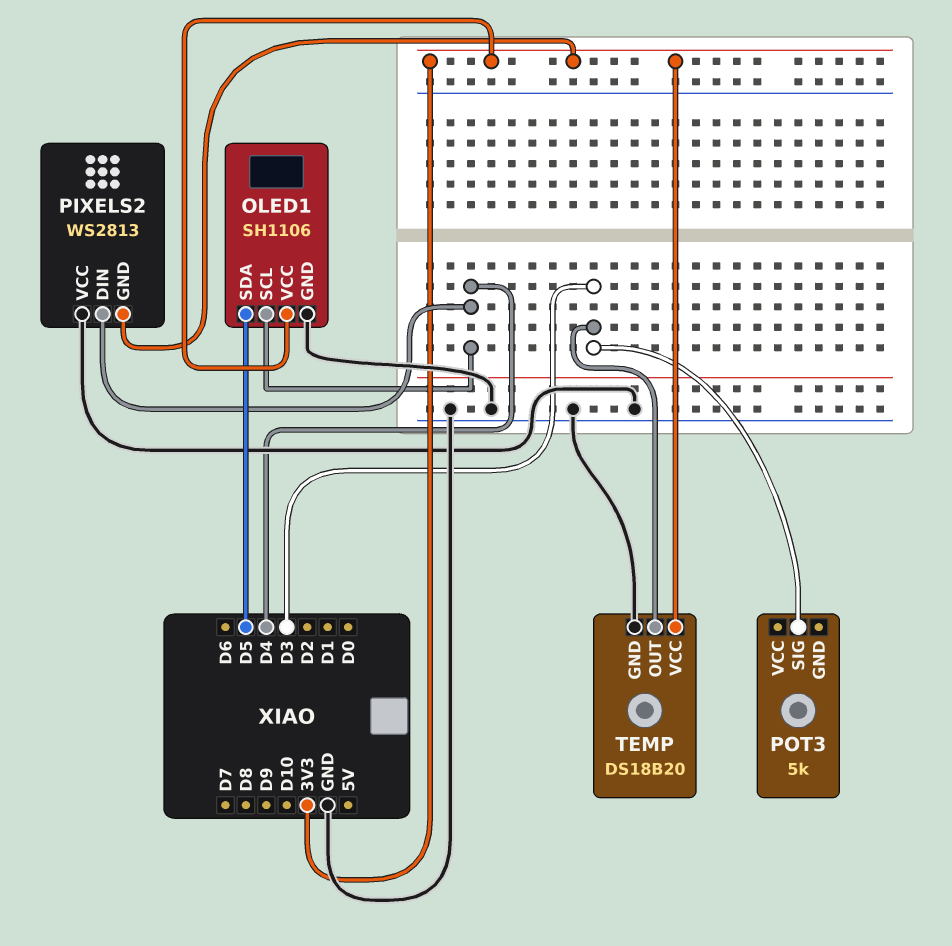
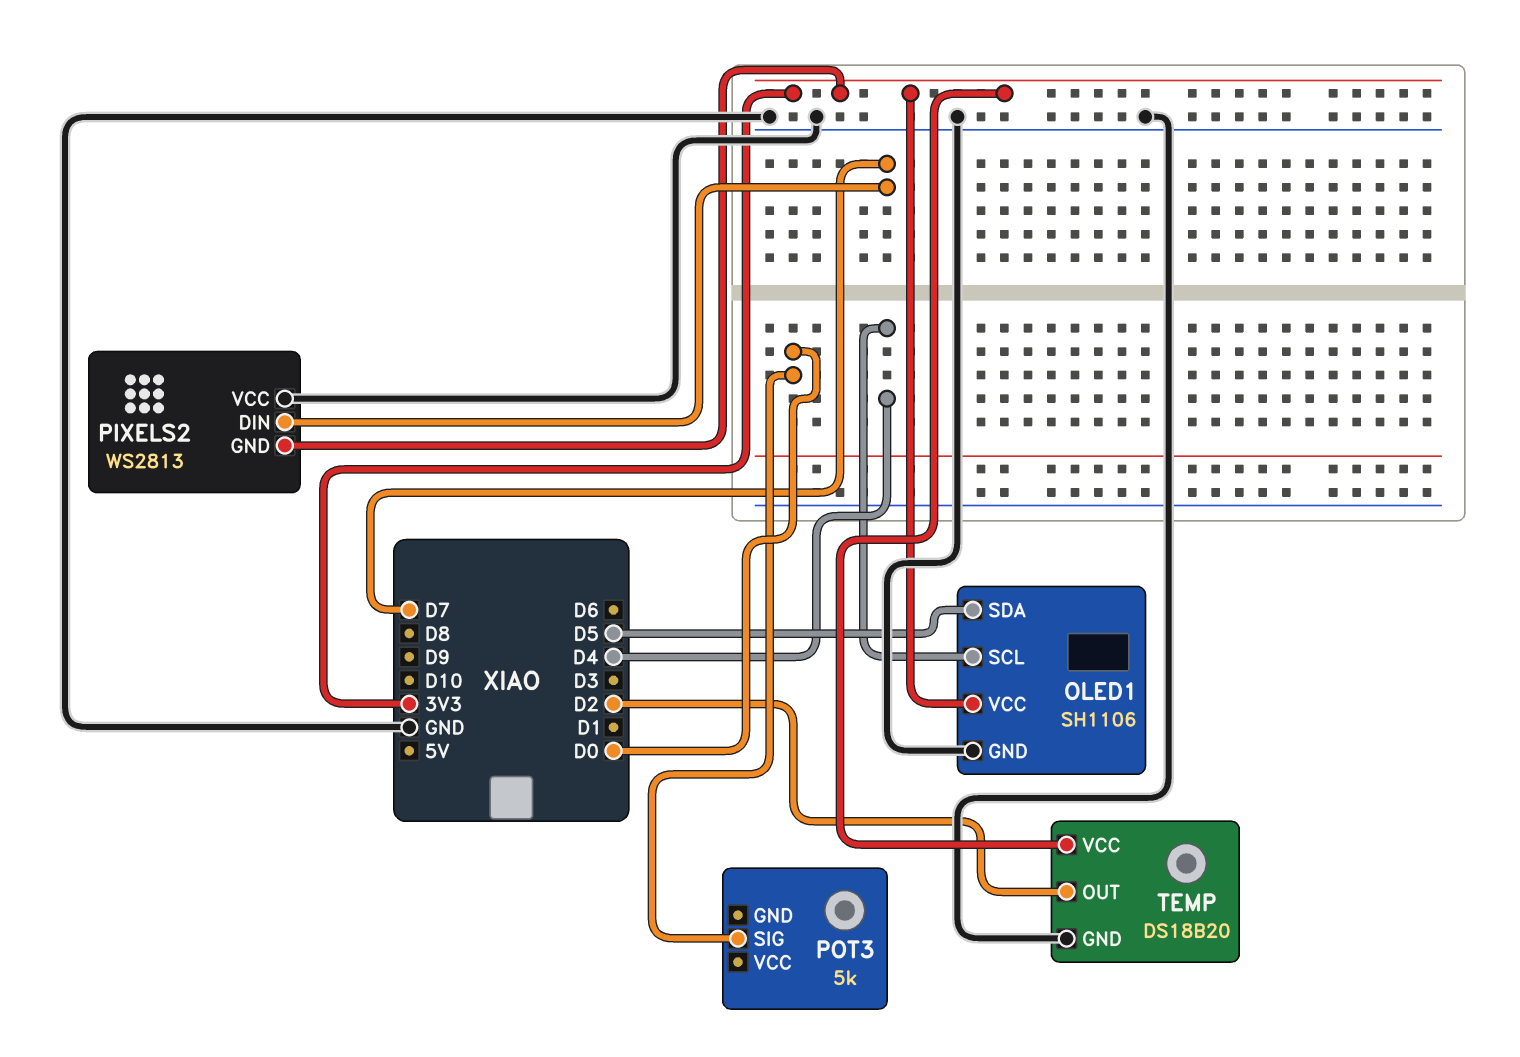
PIXELS2 pin DIN: D4 -> D7
POT3 pin SIG: D3 -> D0
TEMP pin OUT: D3 -> D2

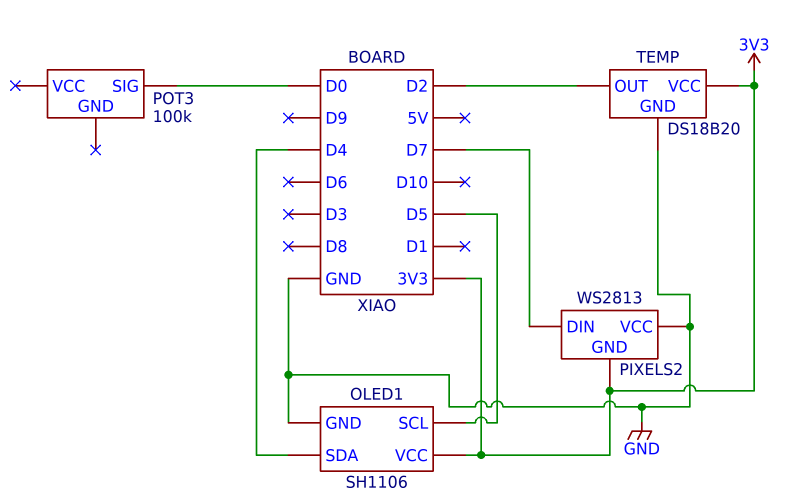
OLED1 pin SCL: D4 -> D5
OLED1 pin SDA: D5 -> D4
POT3: 5k -> 100k

